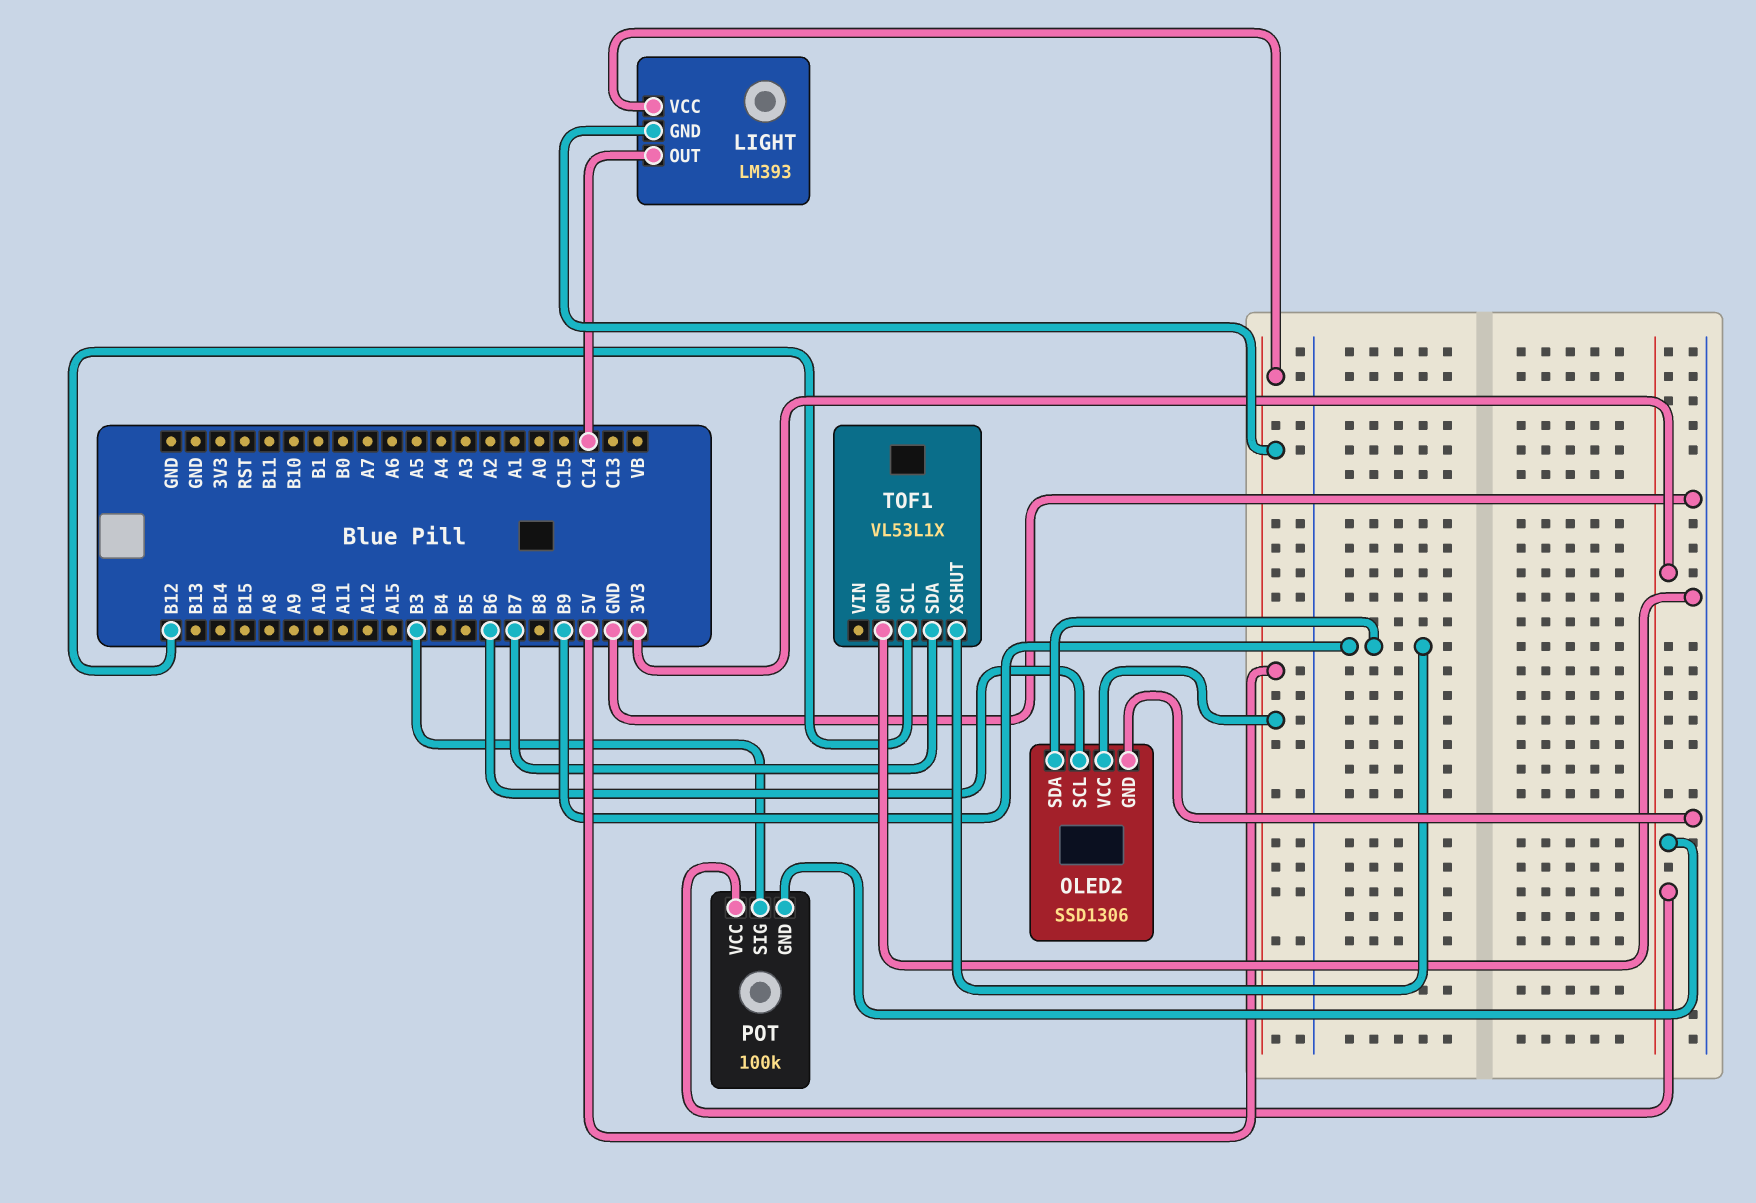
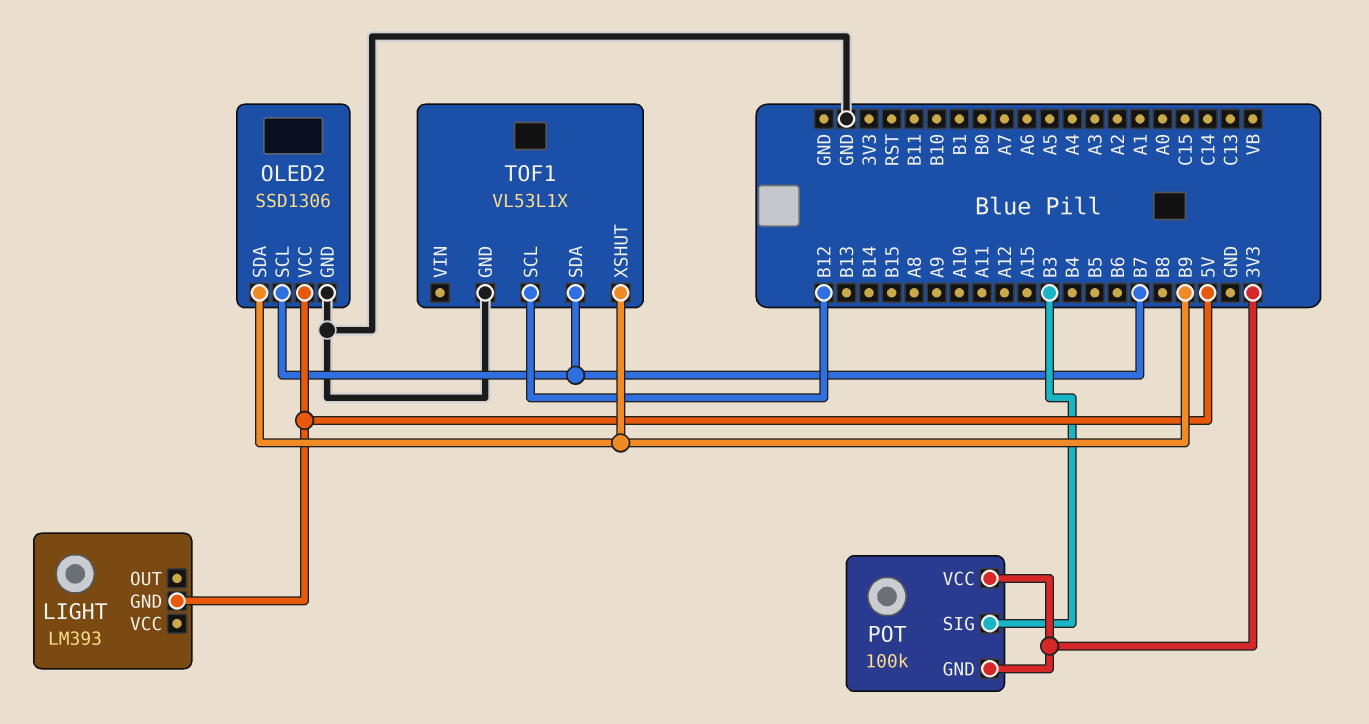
LIGHT pin OUT: C14 -> none
LIGHT pin VCC: 5V -> none
OLED2 pin SCL: B6 -> B7

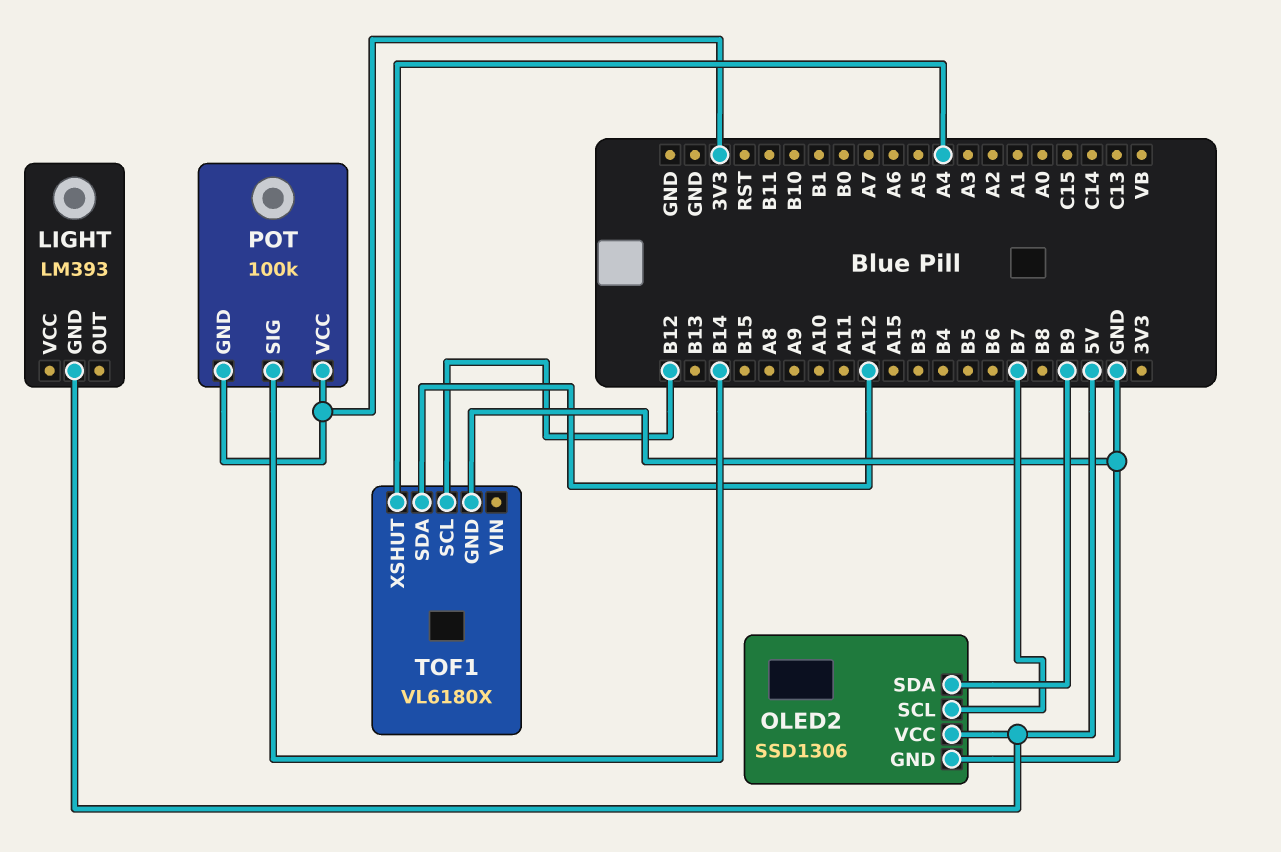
POT pin SIG: B3 -> B14
TOF1: VL53L1X -> VL6180X
TOF1 pin SDA: B7 -> A12
TOF1 pin XSHUT: B9 -> A4

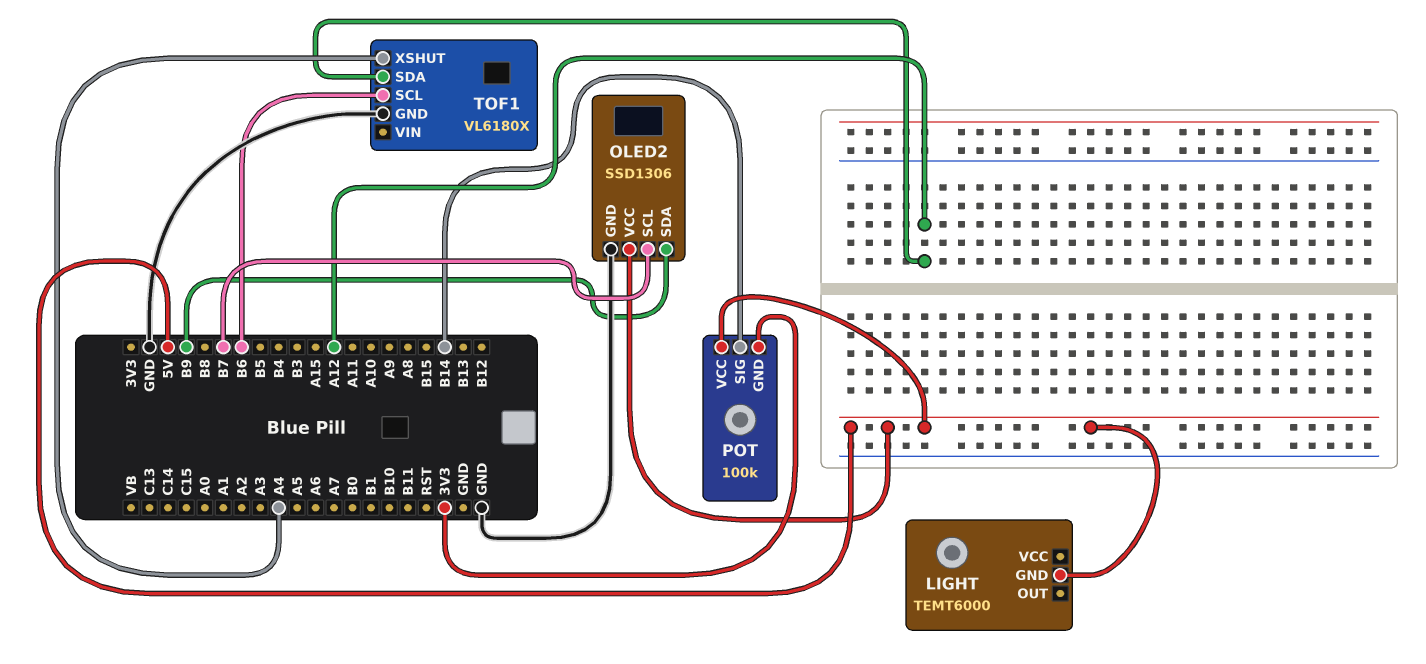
LIGHT: LM393 -> TEMT6000
POT pin VCC: 3V3 -> 5V
TOF1 pin SCL: B12 -> B6

